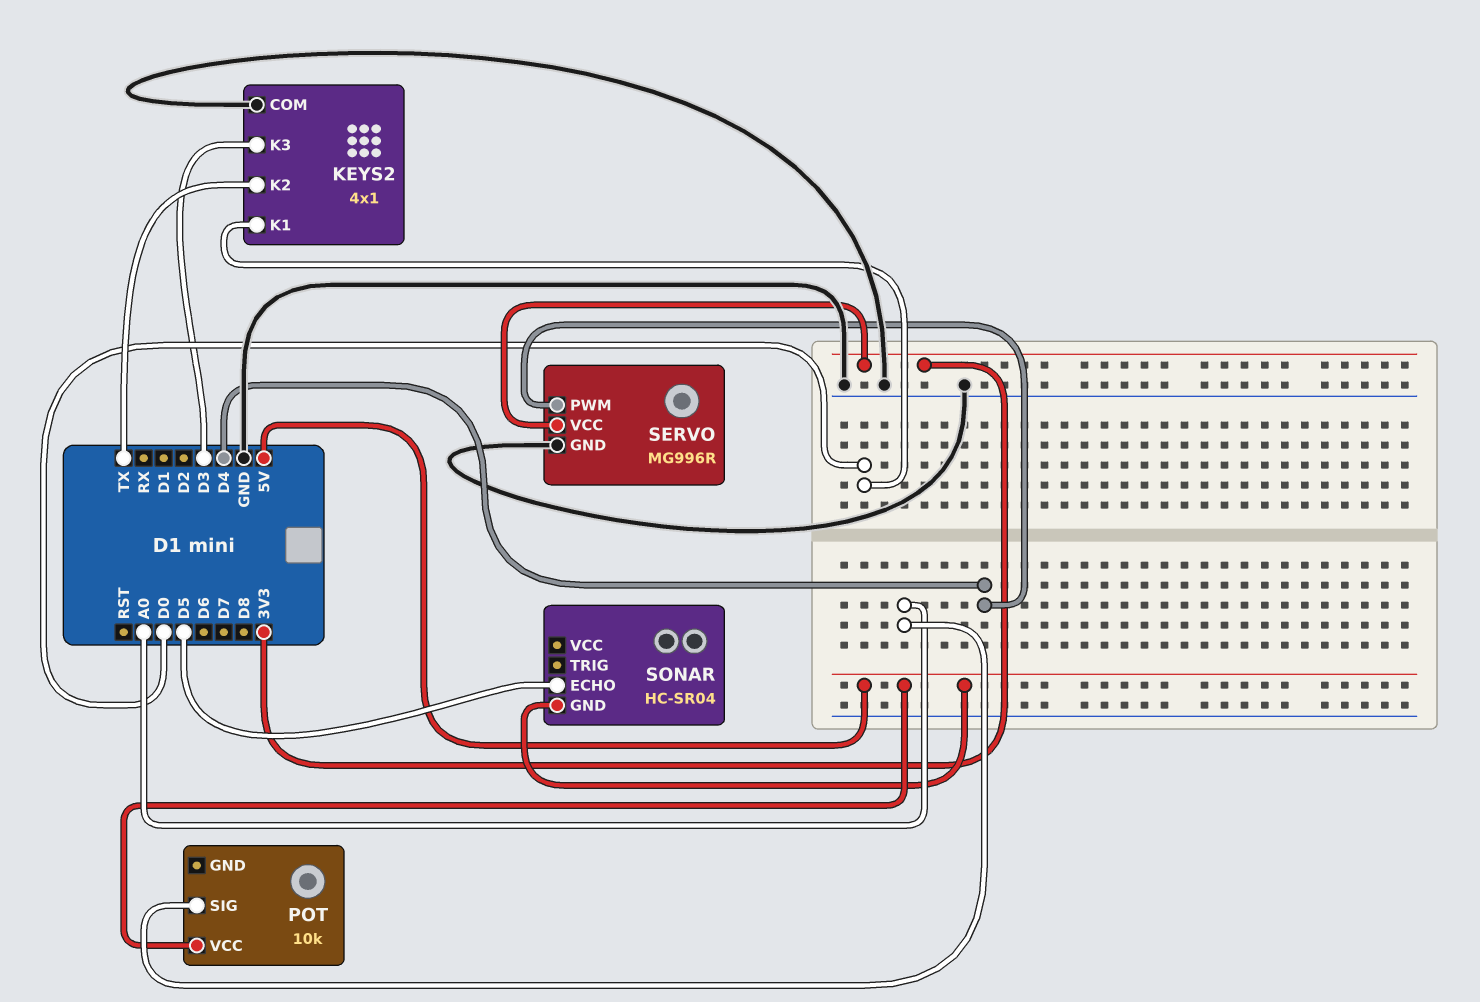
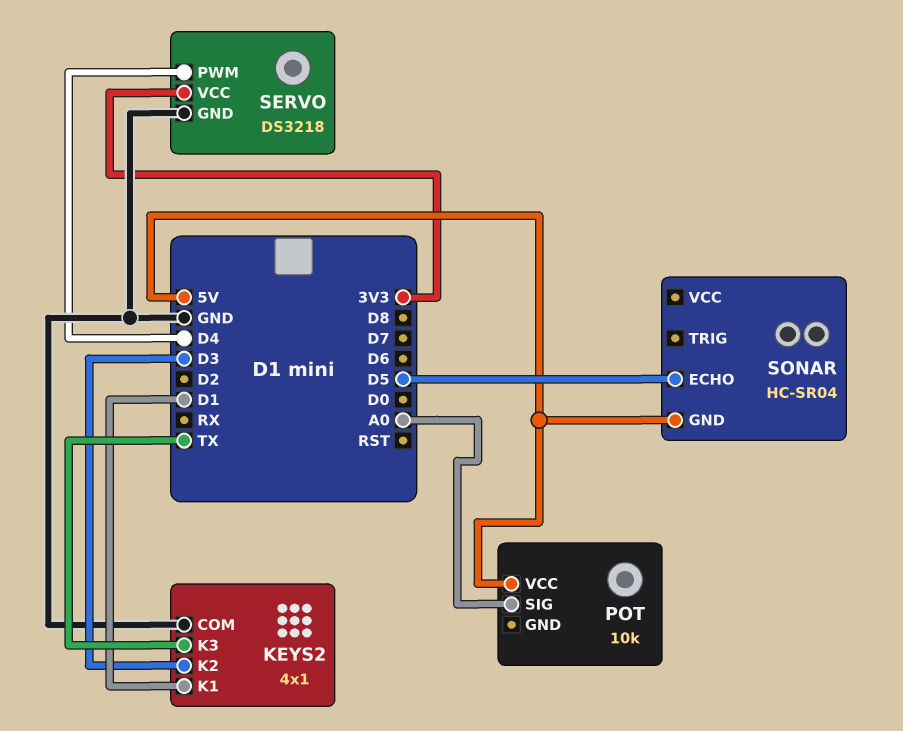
KEYS2 pin K1: D0 -> D1
KEYS2 pin K2: TX -> D3
KEYS2 pin K3: D3 -> TX
SERVO: MG996R -> DS3218

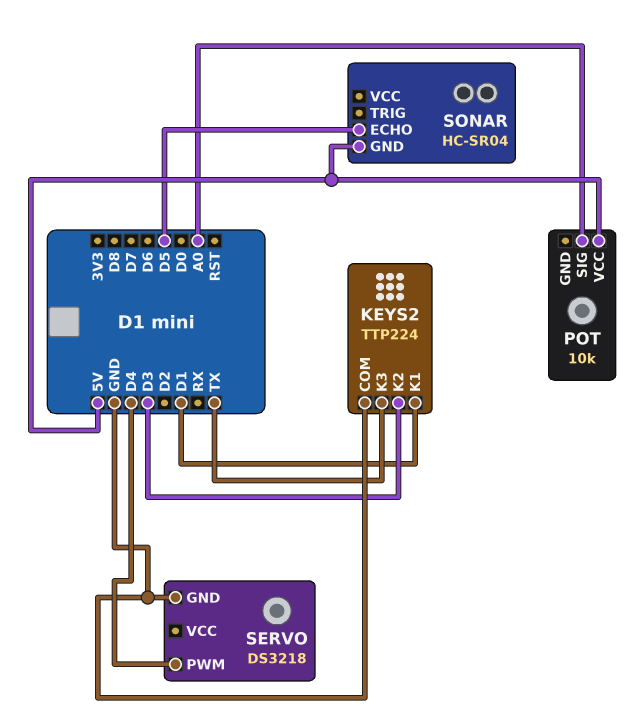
KEYS2: 4x1 -> TTP224
SERVO pin VCC: 3V3 -> none

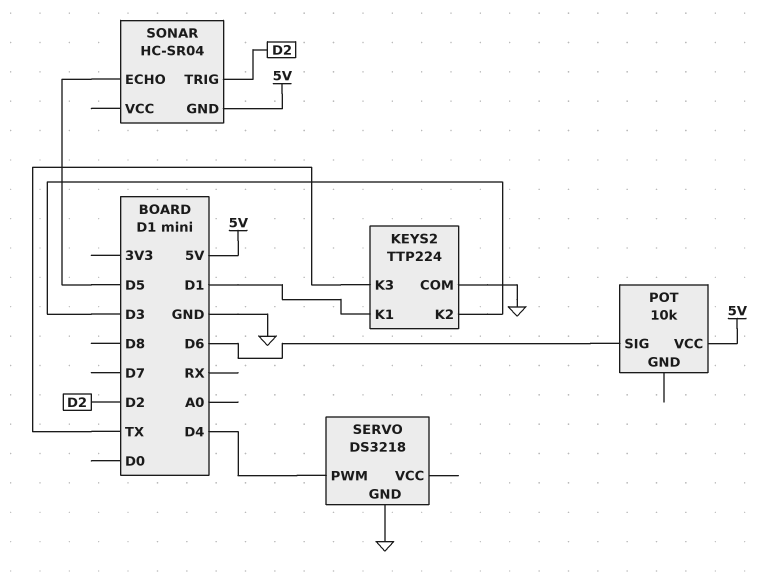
POT pin SIG: A0 -> D6
SONAR pin TRIG: none -> D2

